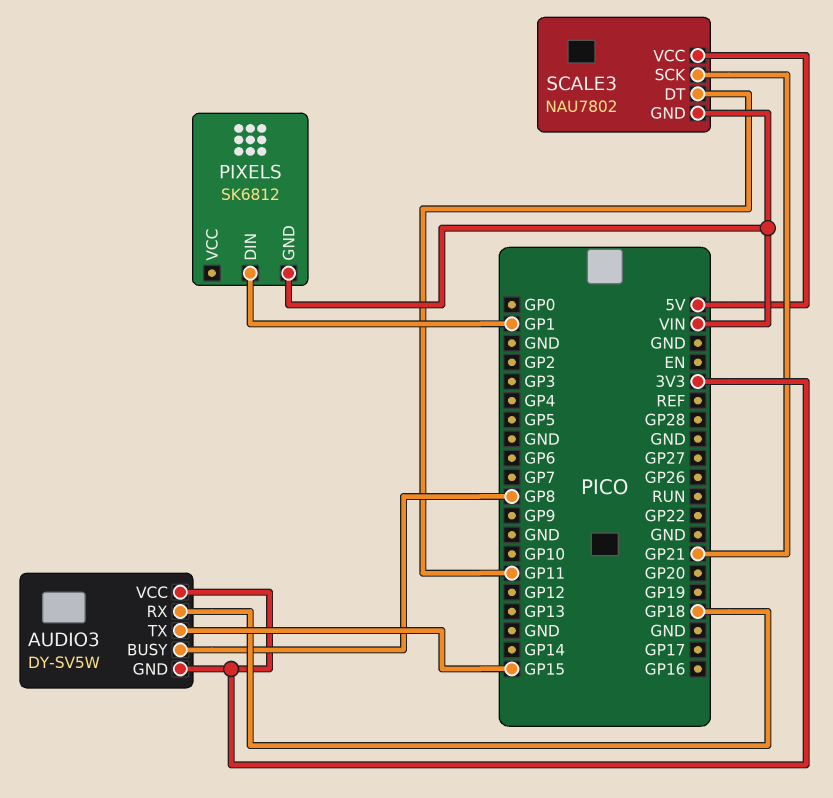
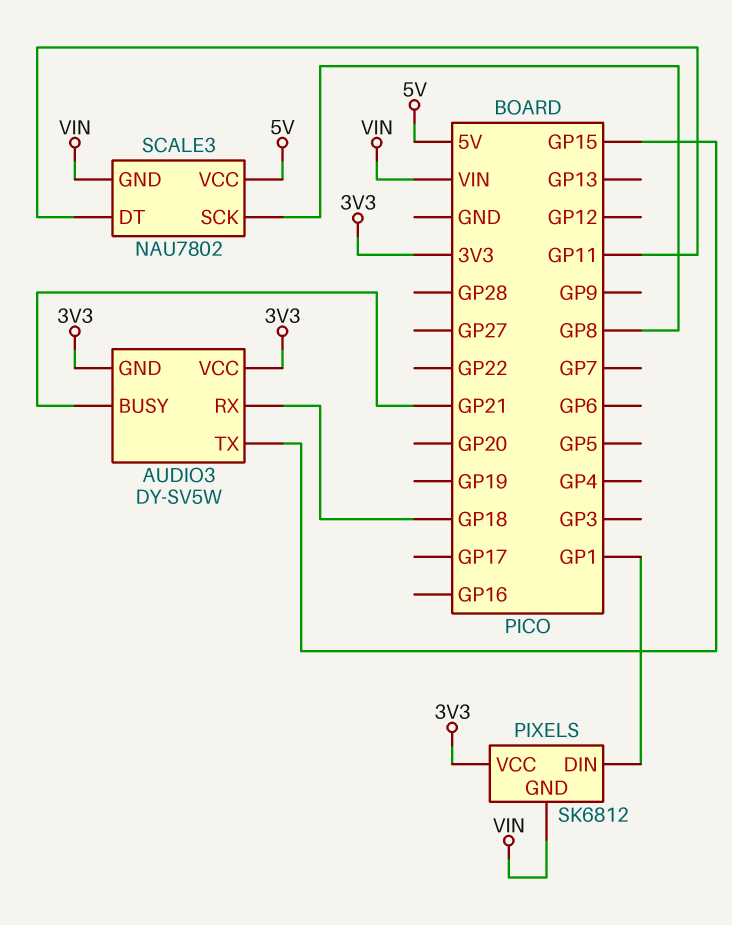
AUDIO3 pin BUSY: GP8 -> GP21
PIXELS pin VCC: none -> 3V3
SCALE3 pin SCK: GP21 -> GP8

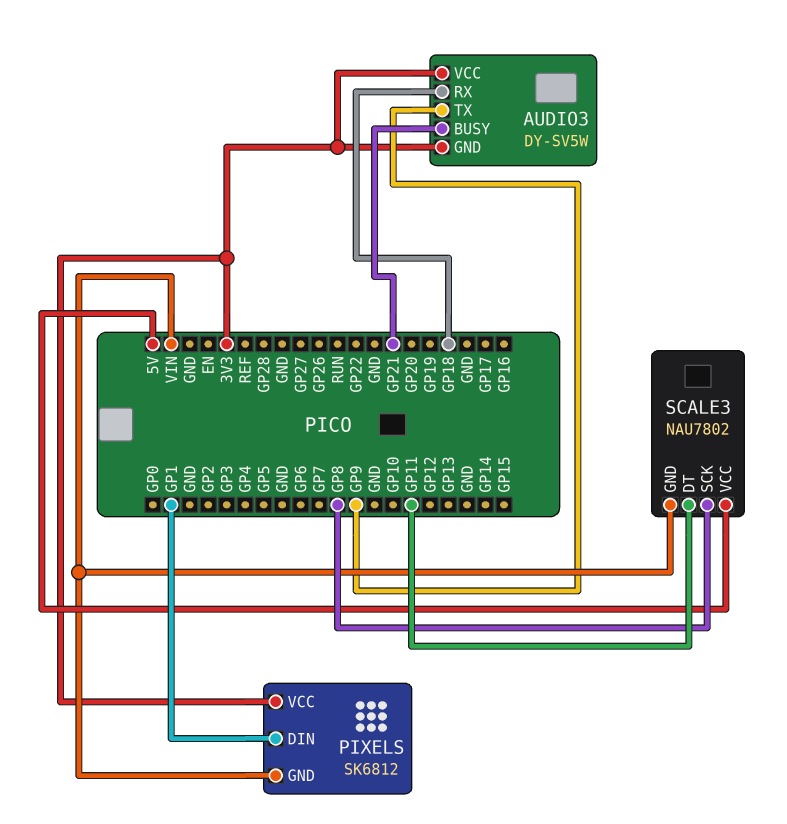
AUDIO3 pin TX: GP15 -> GP9

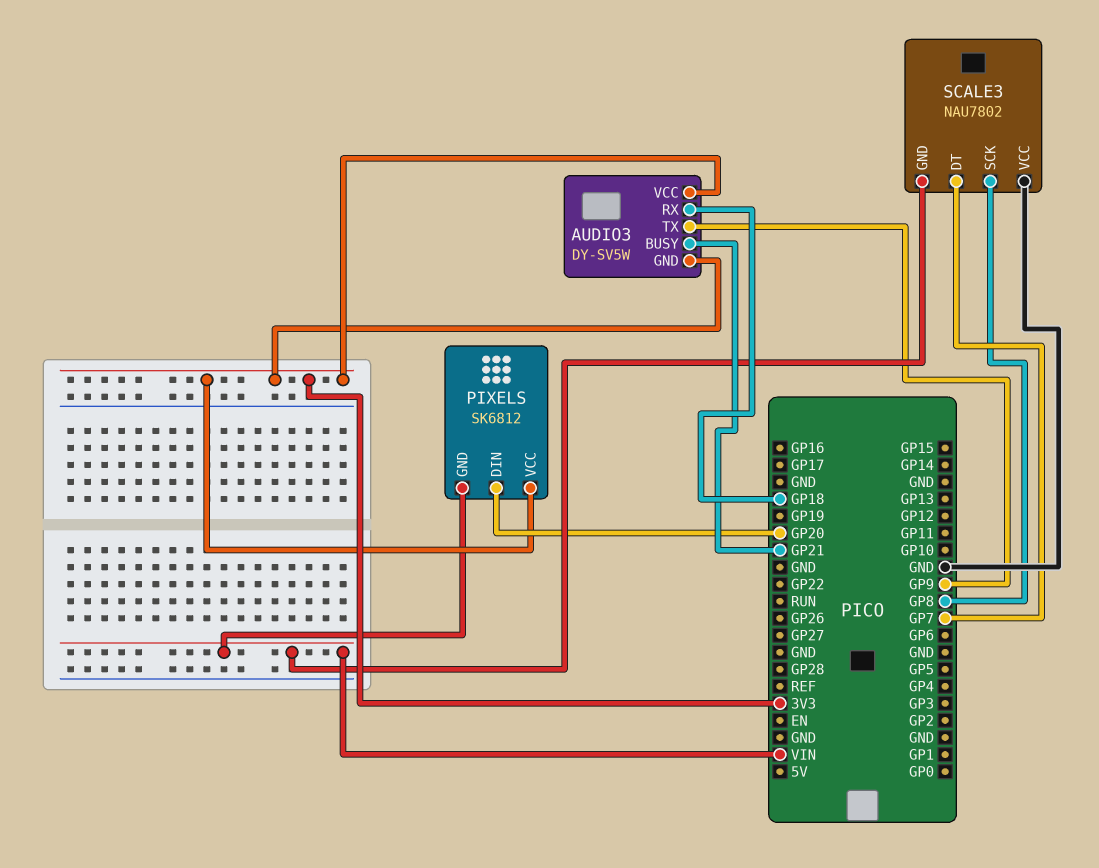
PIXELS pin DIN: GP1 -> GP20
SCALE3 pin DT: GP11 -> GP7
SCALE3 pin VCC: 5V -> GND

